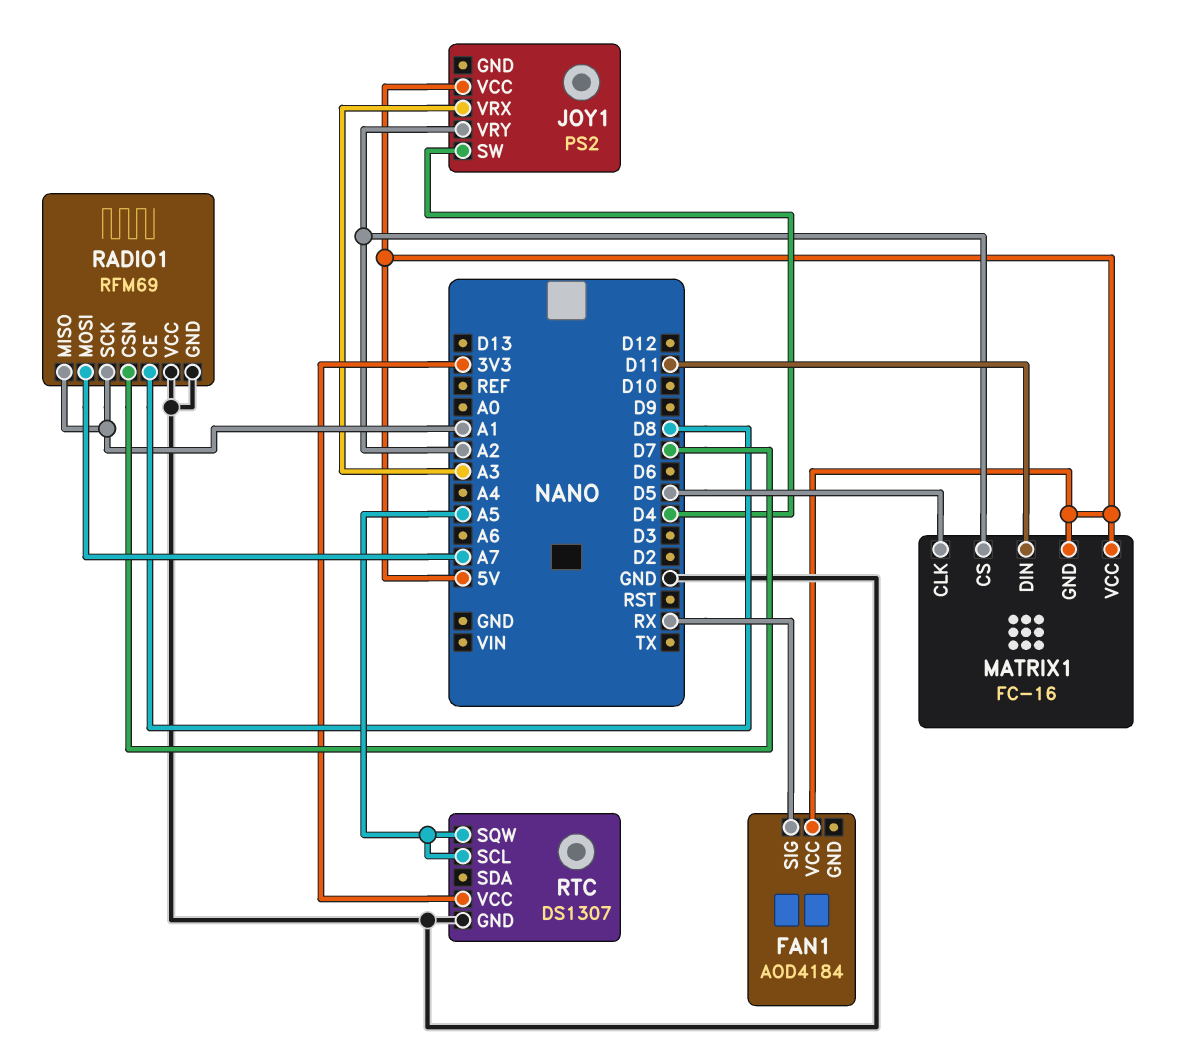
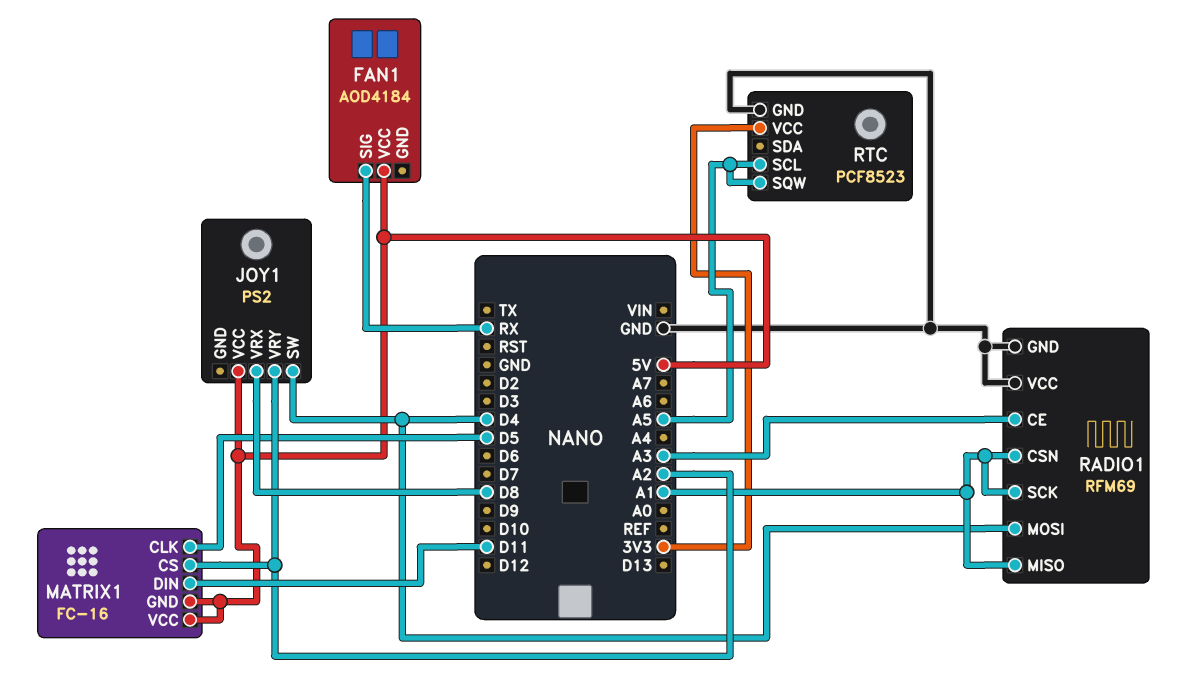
JOY1 pin VRX: A3 -> D8
RADIO1 pin CE: D8 -> A3
RADIO1 pin CSN: D7 -> A1
RADIO1 pin MOSI: A7 -> D4
RTC: DS1307 -> PCF8523

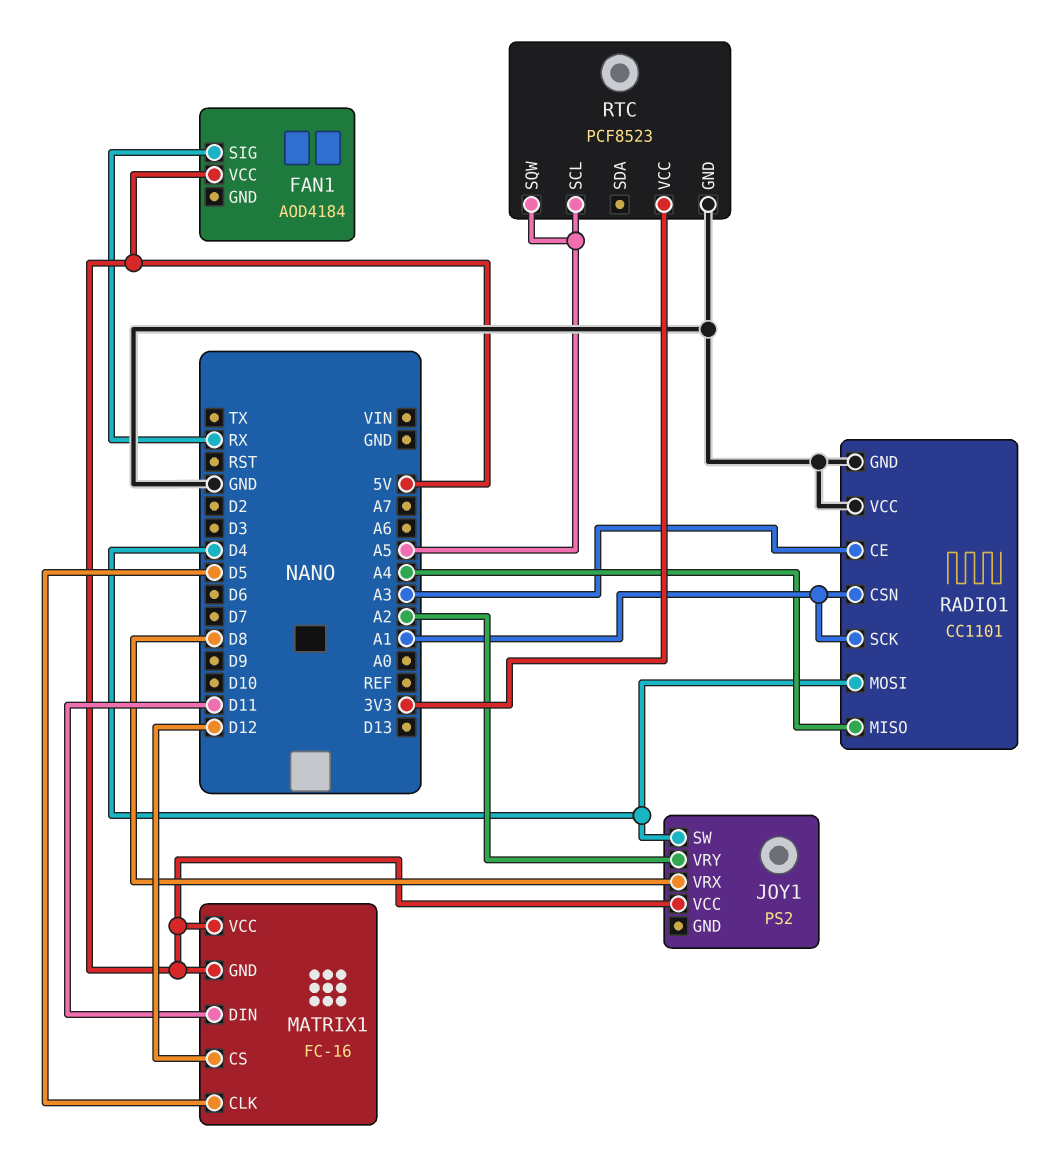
MATRIX1 pin CS: A2 -> D12
RADIO1: RFM69 -> CC1101
RADIO1 pin MISO: A1 -> A4

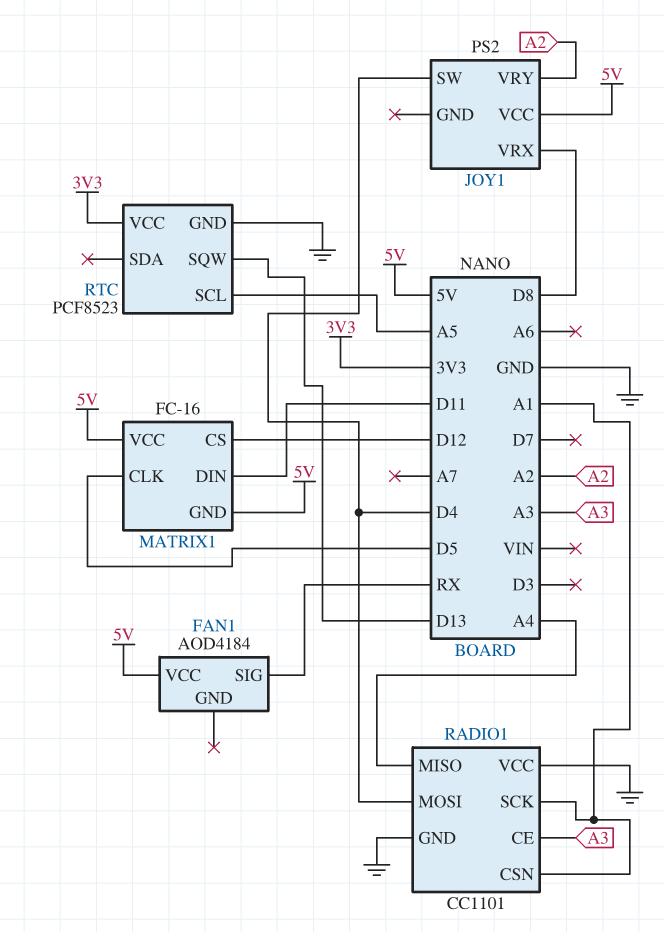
RTC pin SQW: A5 -> D13

